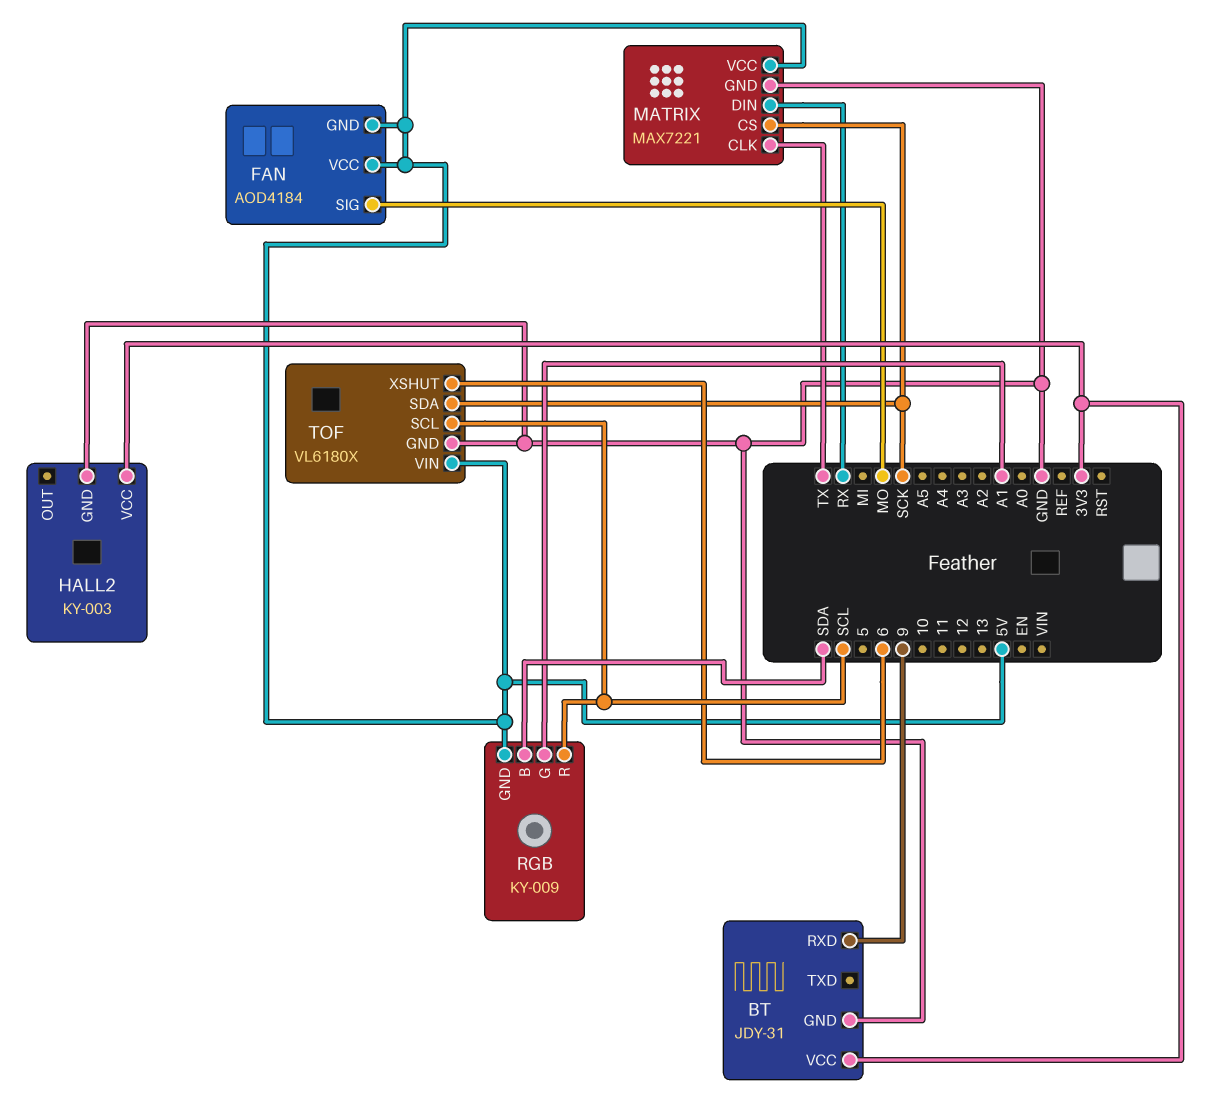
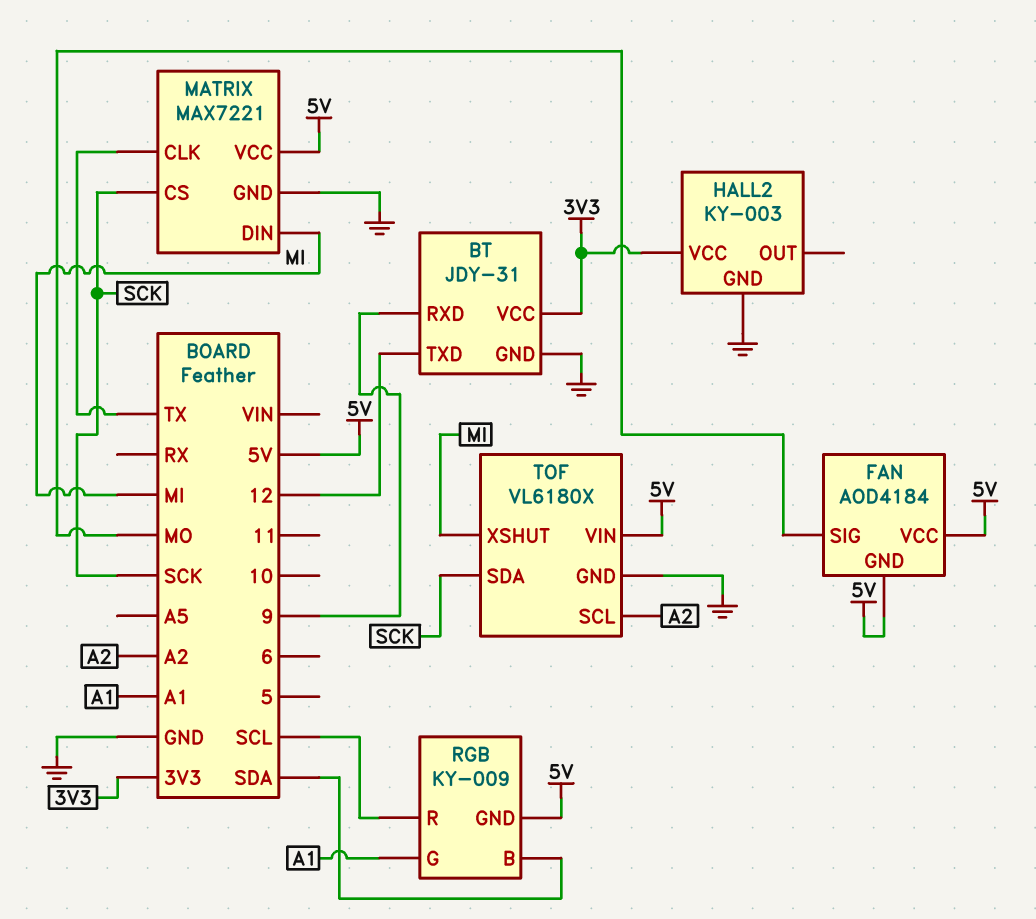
BT pin TXD: none -> 12
MATRIX pin DIN: RX -> MI
TOF pin SCL: SCL -> A2
TOF pin XSHUT: 6 -> MI

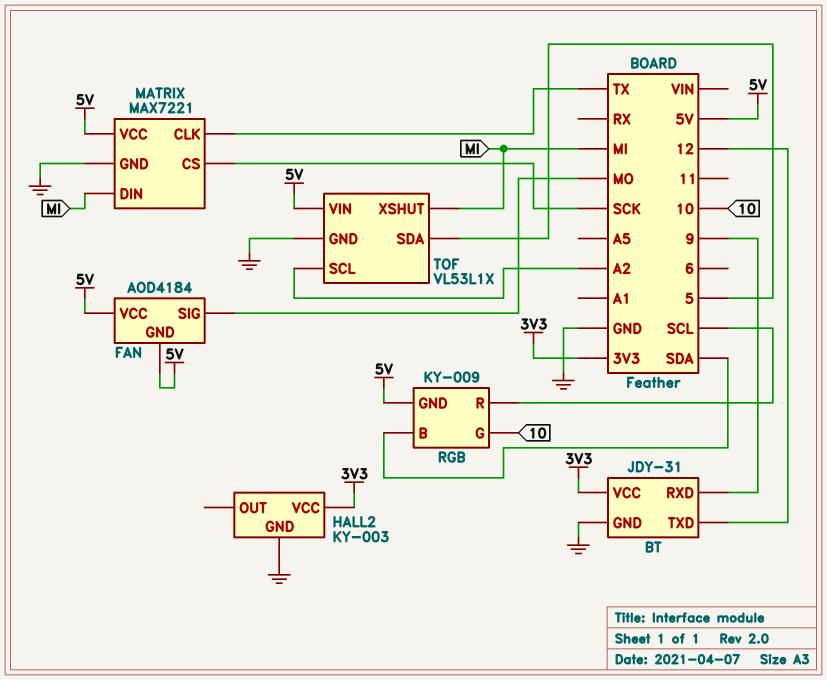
RGB pin G: A1 -> 10
TOF: VL6180X -> VL53L1X
TOF pin SDA: SCK -> 5

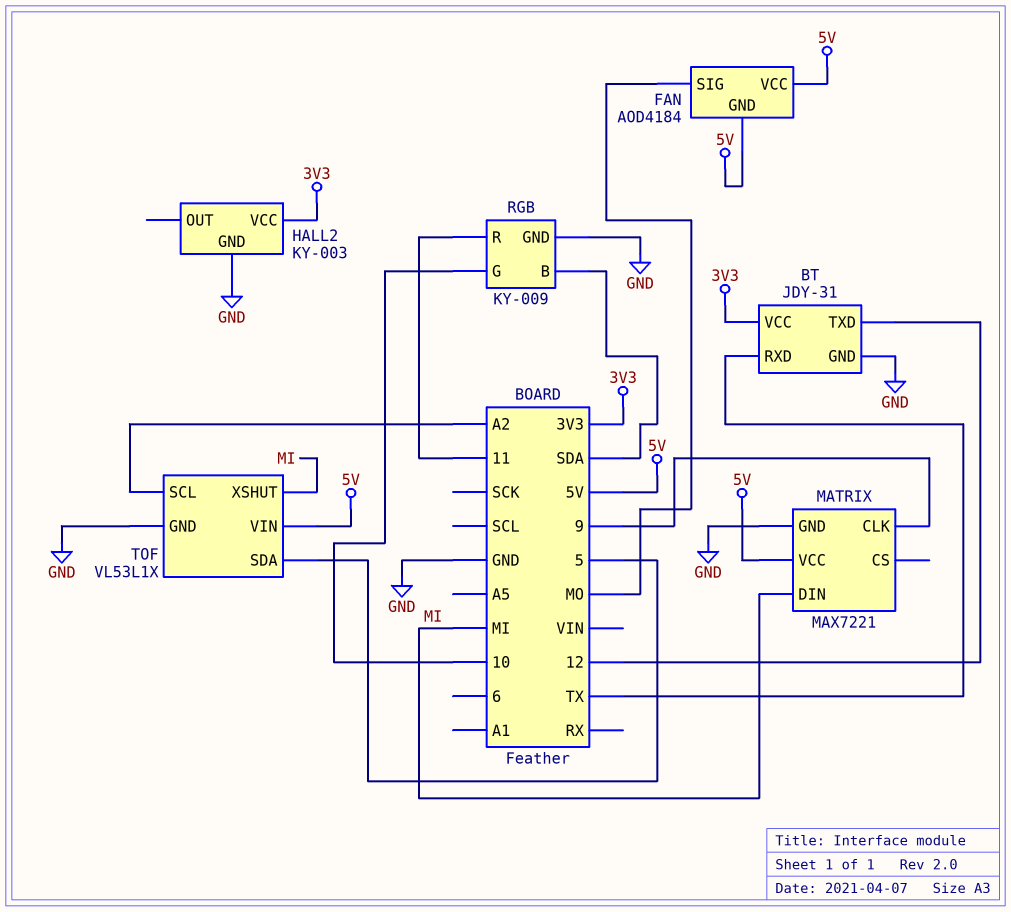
BT pin RXD: 9 -> TX
MATRIX pin CLK: TX -> 9
MATRIX pin CS: SCK -> none
RGB pin GND: 5V -> GND
RGB pin R: SCL -> 11

